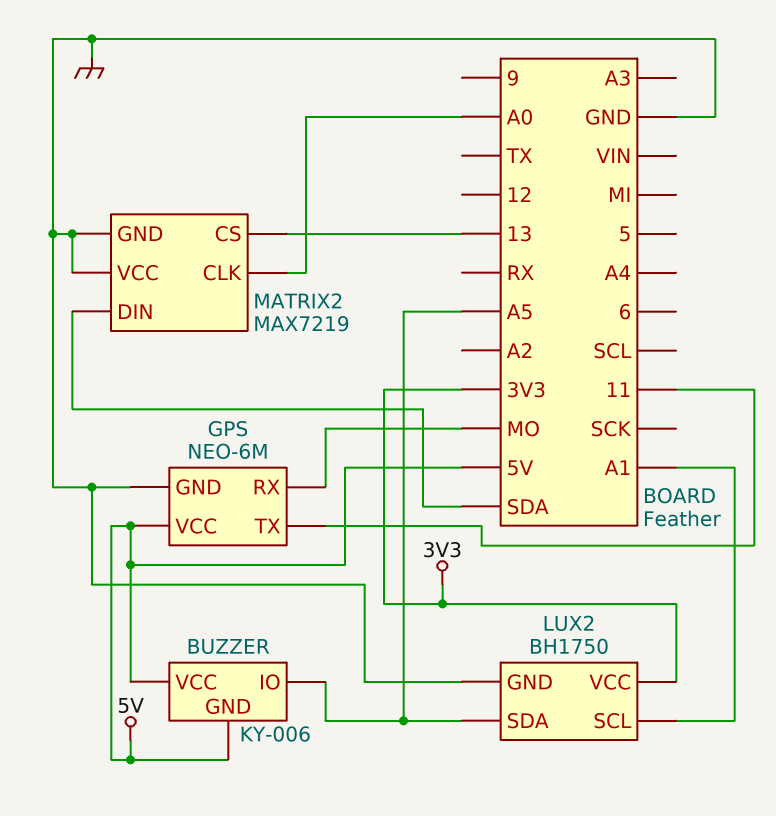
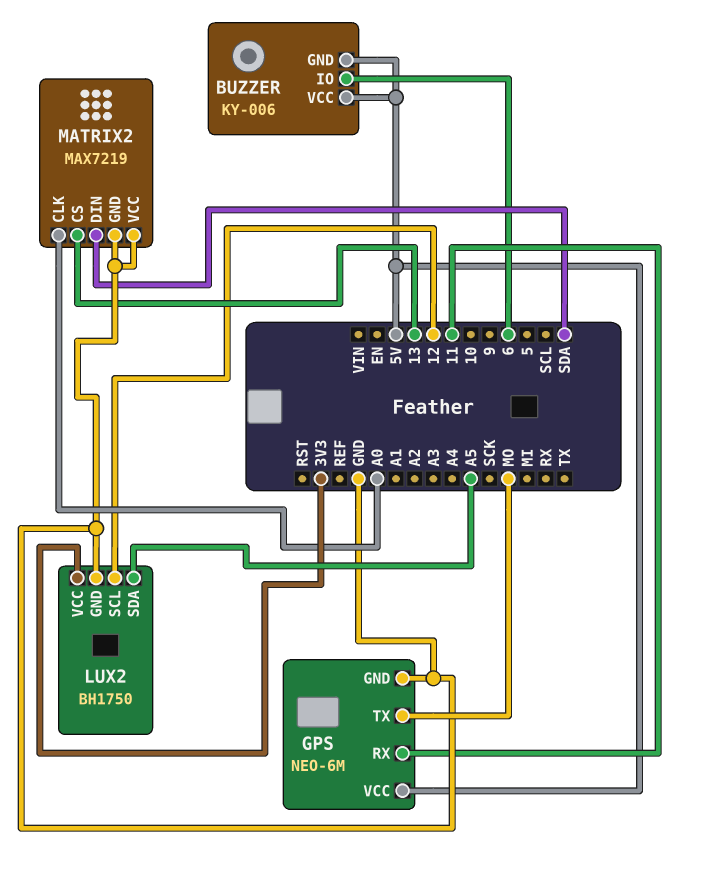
BUZZER pin IO: A5 -> 6
GPS pin RX: MO -> 11
GPS pin TX: 11 -> MO
LUX2 pin SCL: A1 -> 12

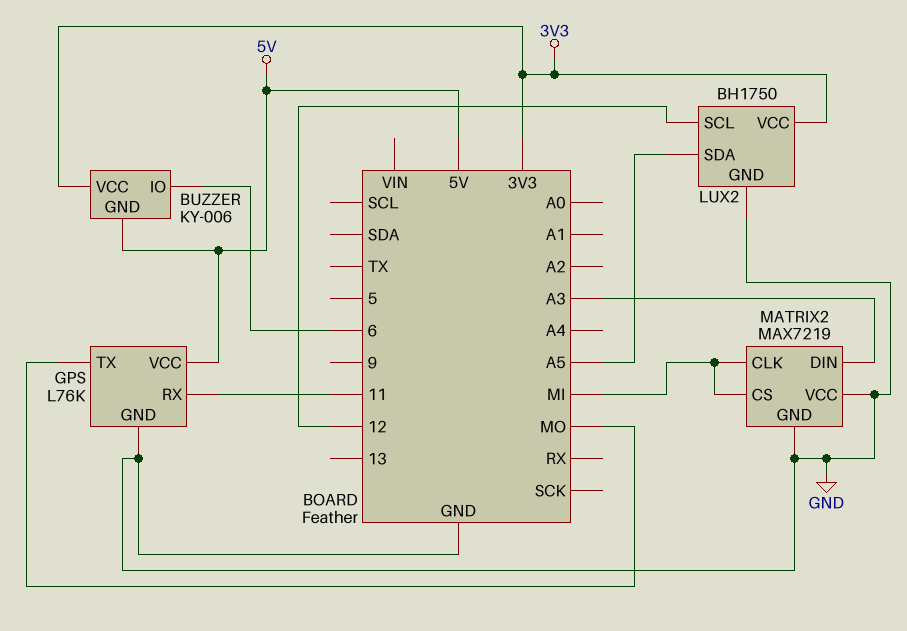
BUZZER pin VCC: 5V -> 3V3
GPS: NEO-6M -> L76K
MATRIX2 pin CLK: A0 -> MI
MATRIX2 pin CS: 13 -> MI
MATRIX2 pin DIN: SDA -> A3

